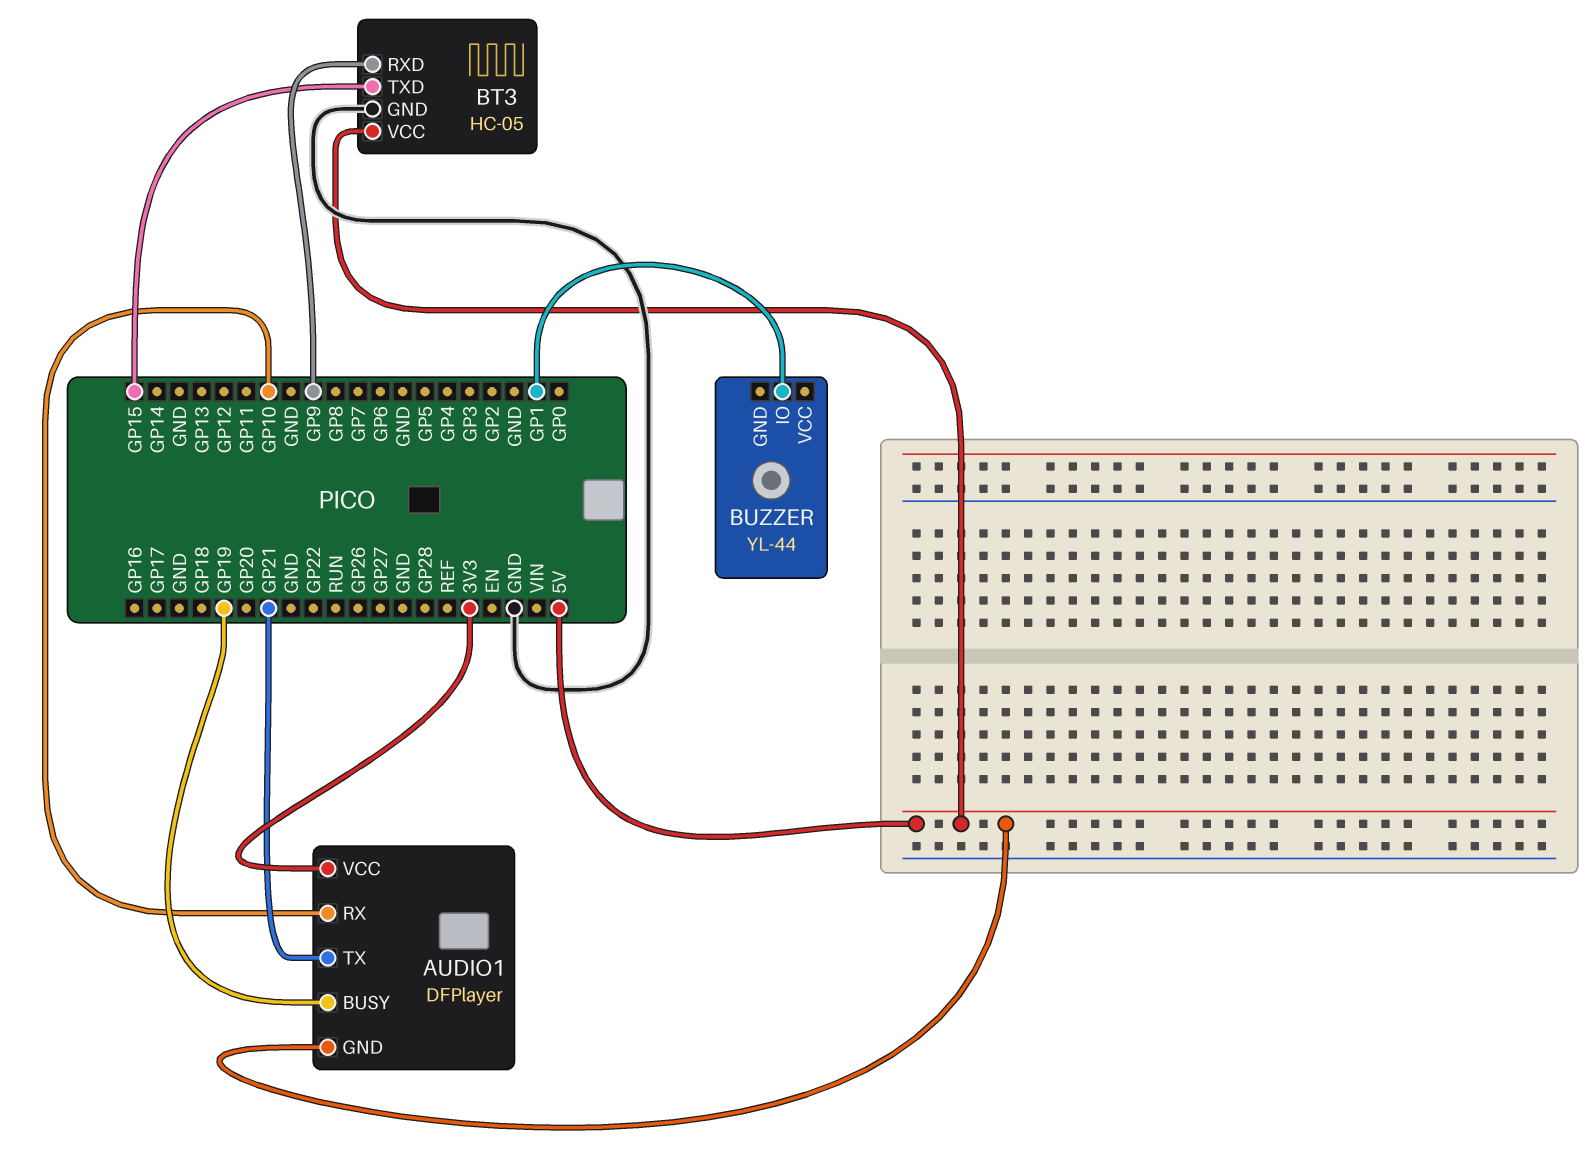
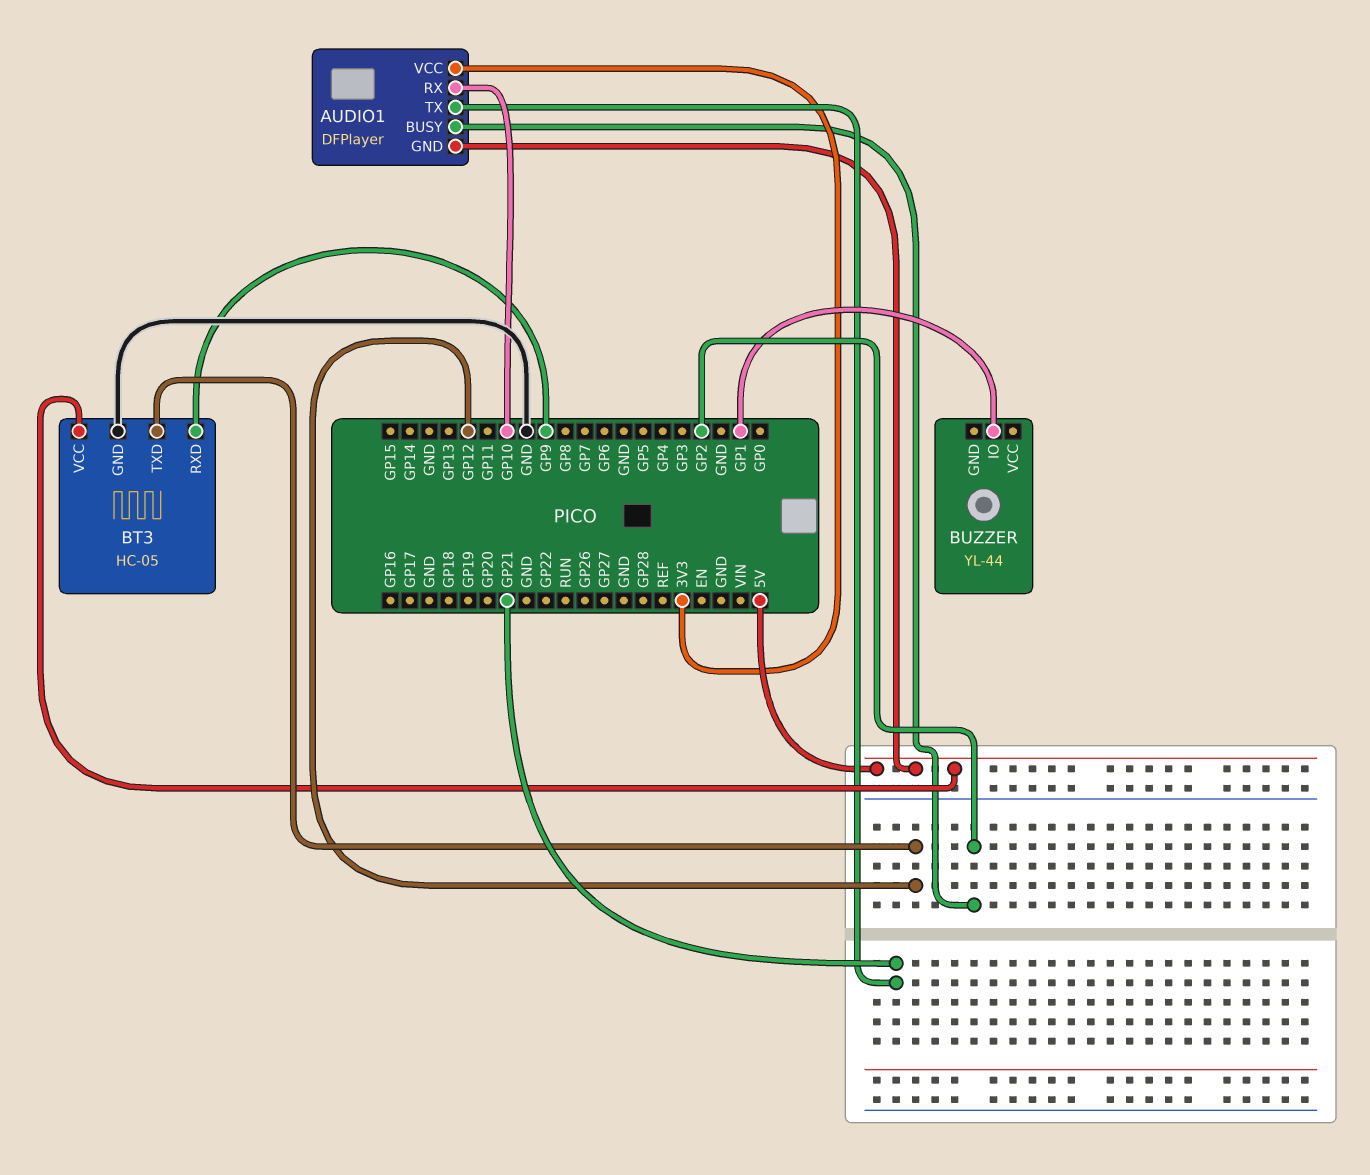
AUDIO1 pin BUSY: GP19 -> GP2
BT3 pin TXD: GP15 -> GP12

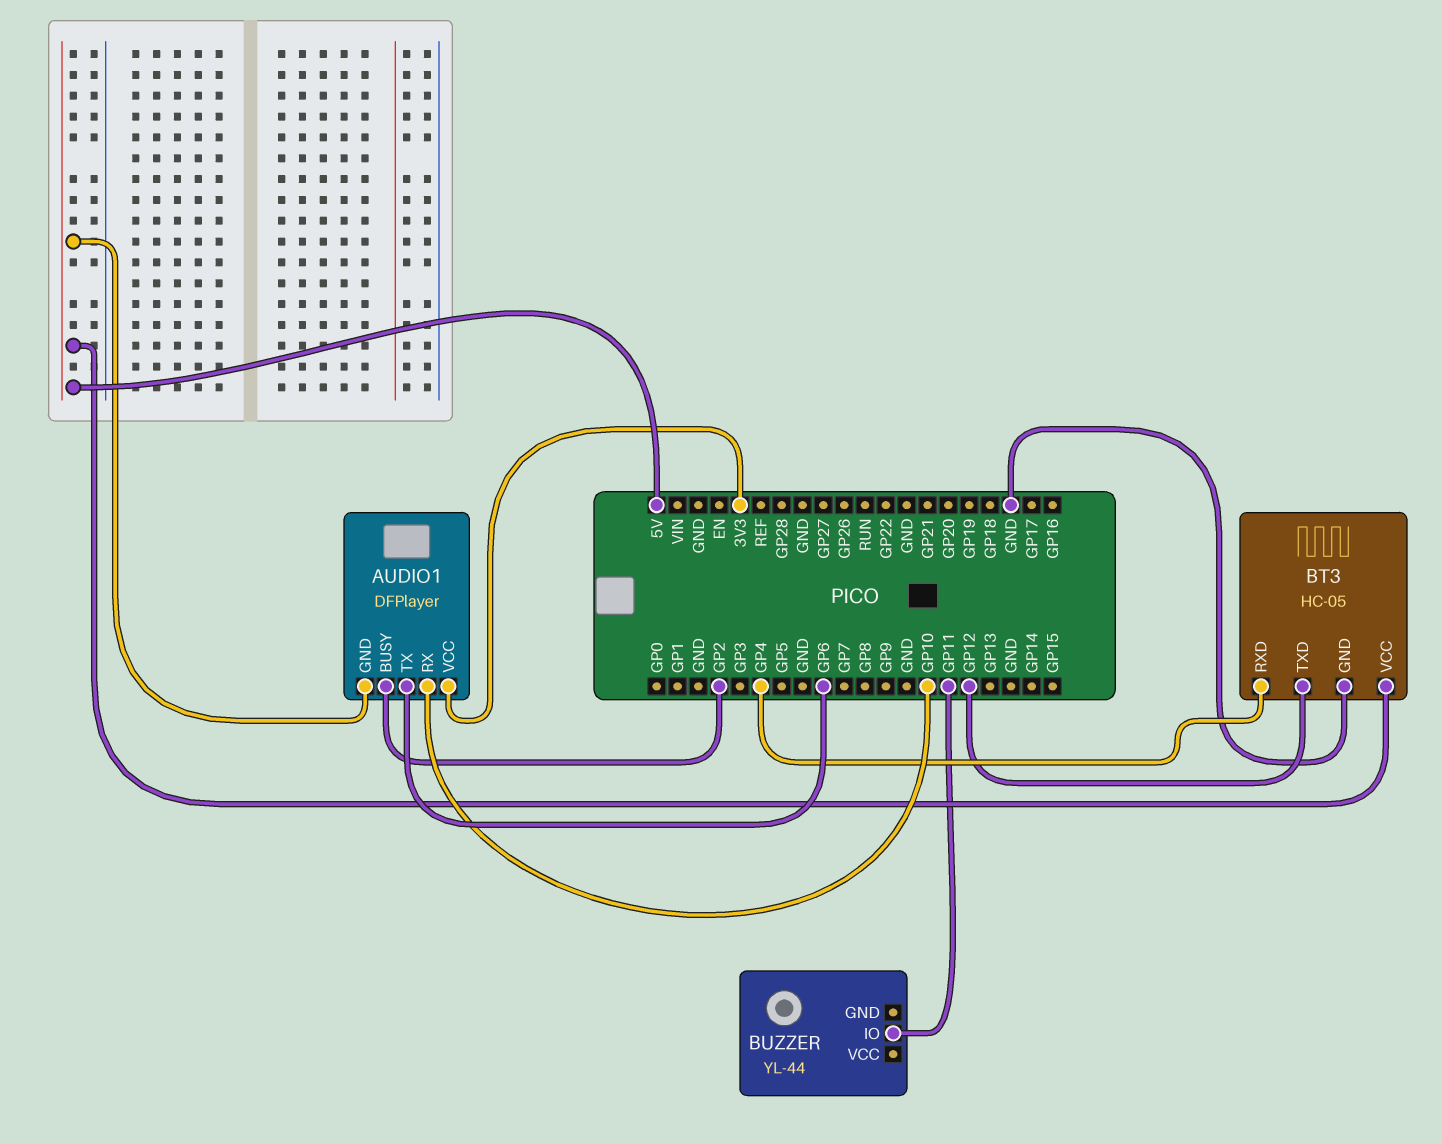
AUDIO1 pin TX: GP21 -> GP6
BT3 pin RXD: GP9 -> GP4
BUZZER pin IO: GP1 -> GP11

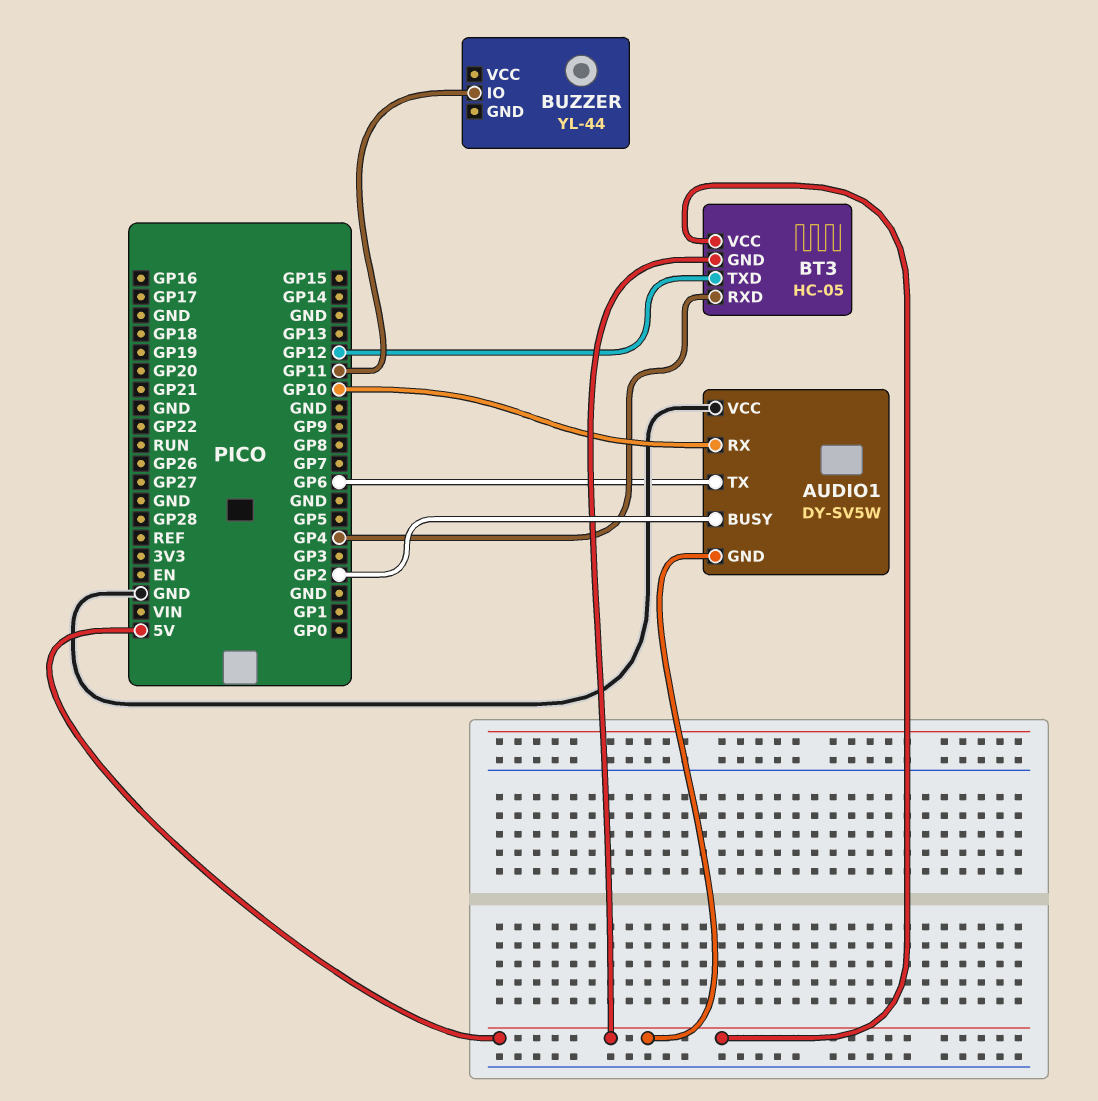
AUDIO1: DFPlayer -> DY-SV5W
AUDIO1 pin VCC: 3V3 -> GND
BT3 pin GND: GND -> 5V

